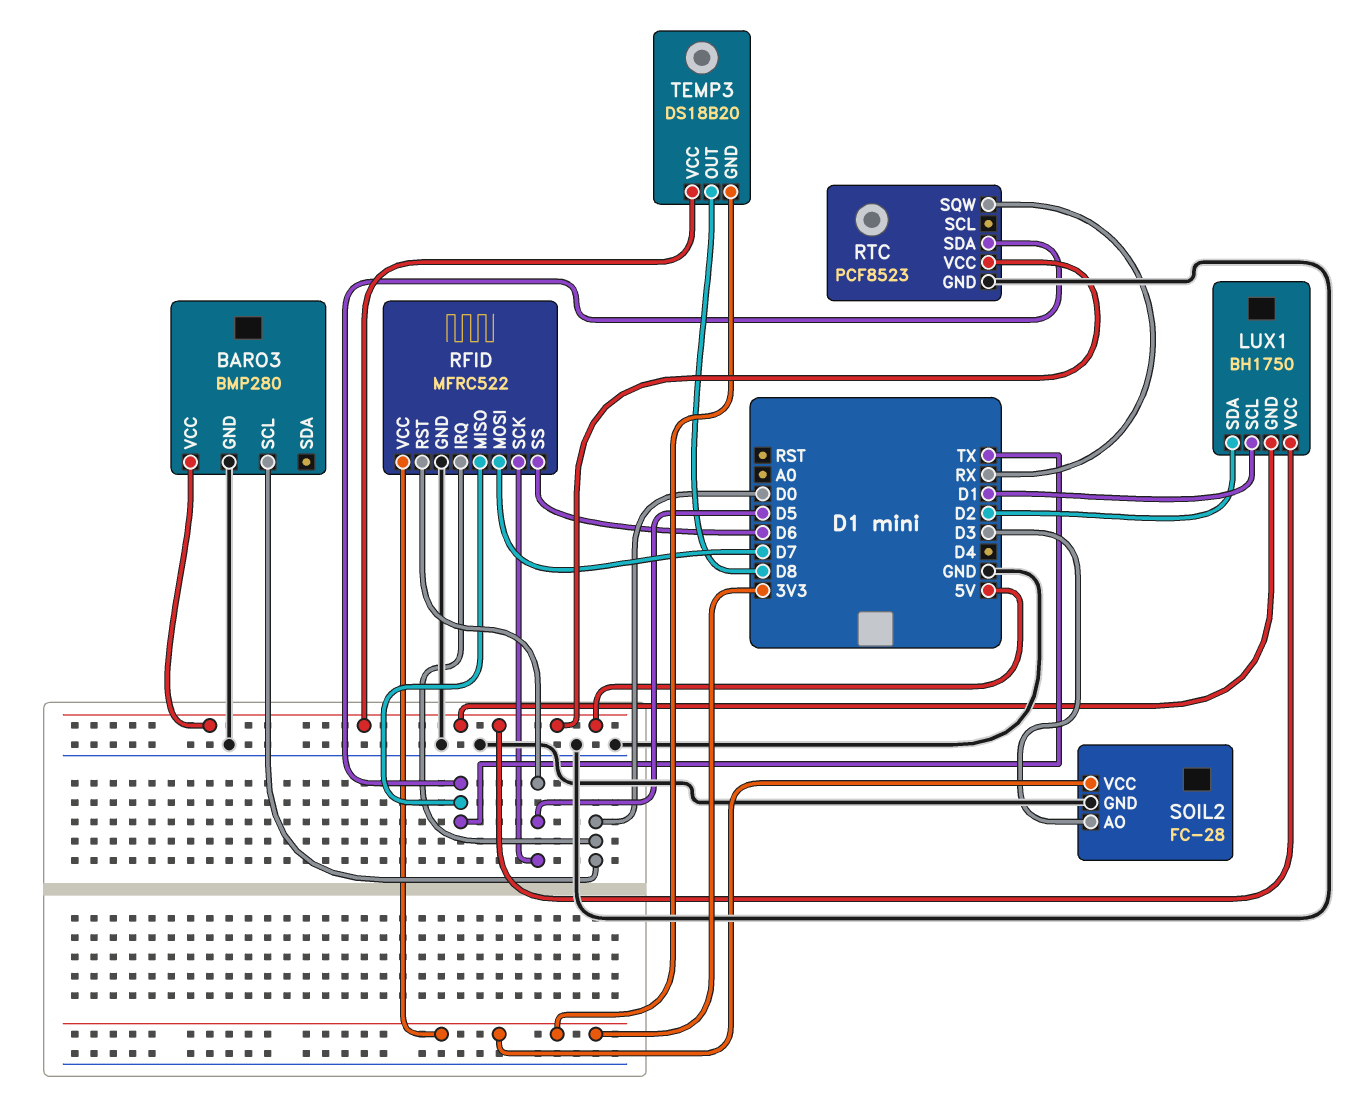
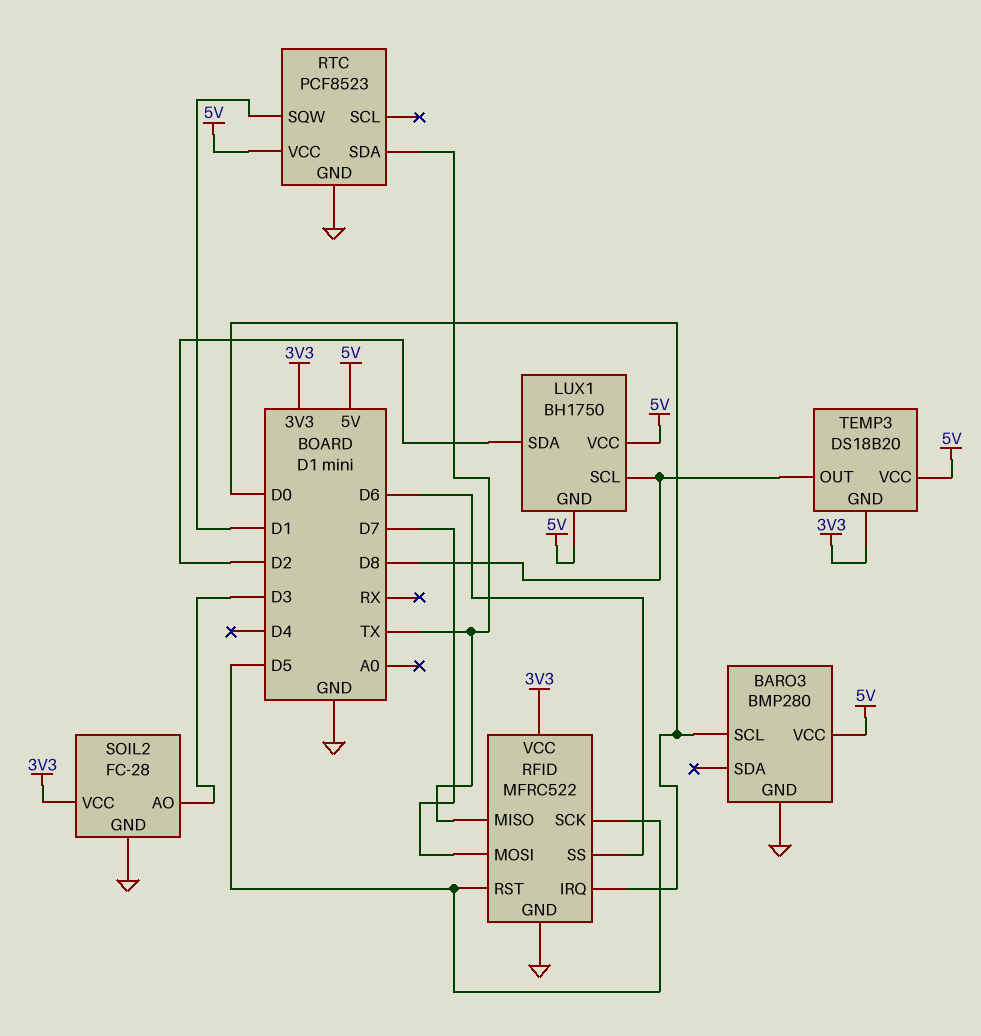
LUX1 pin SCL: D1 -> D8
RTC pin SQW: RX -> D1

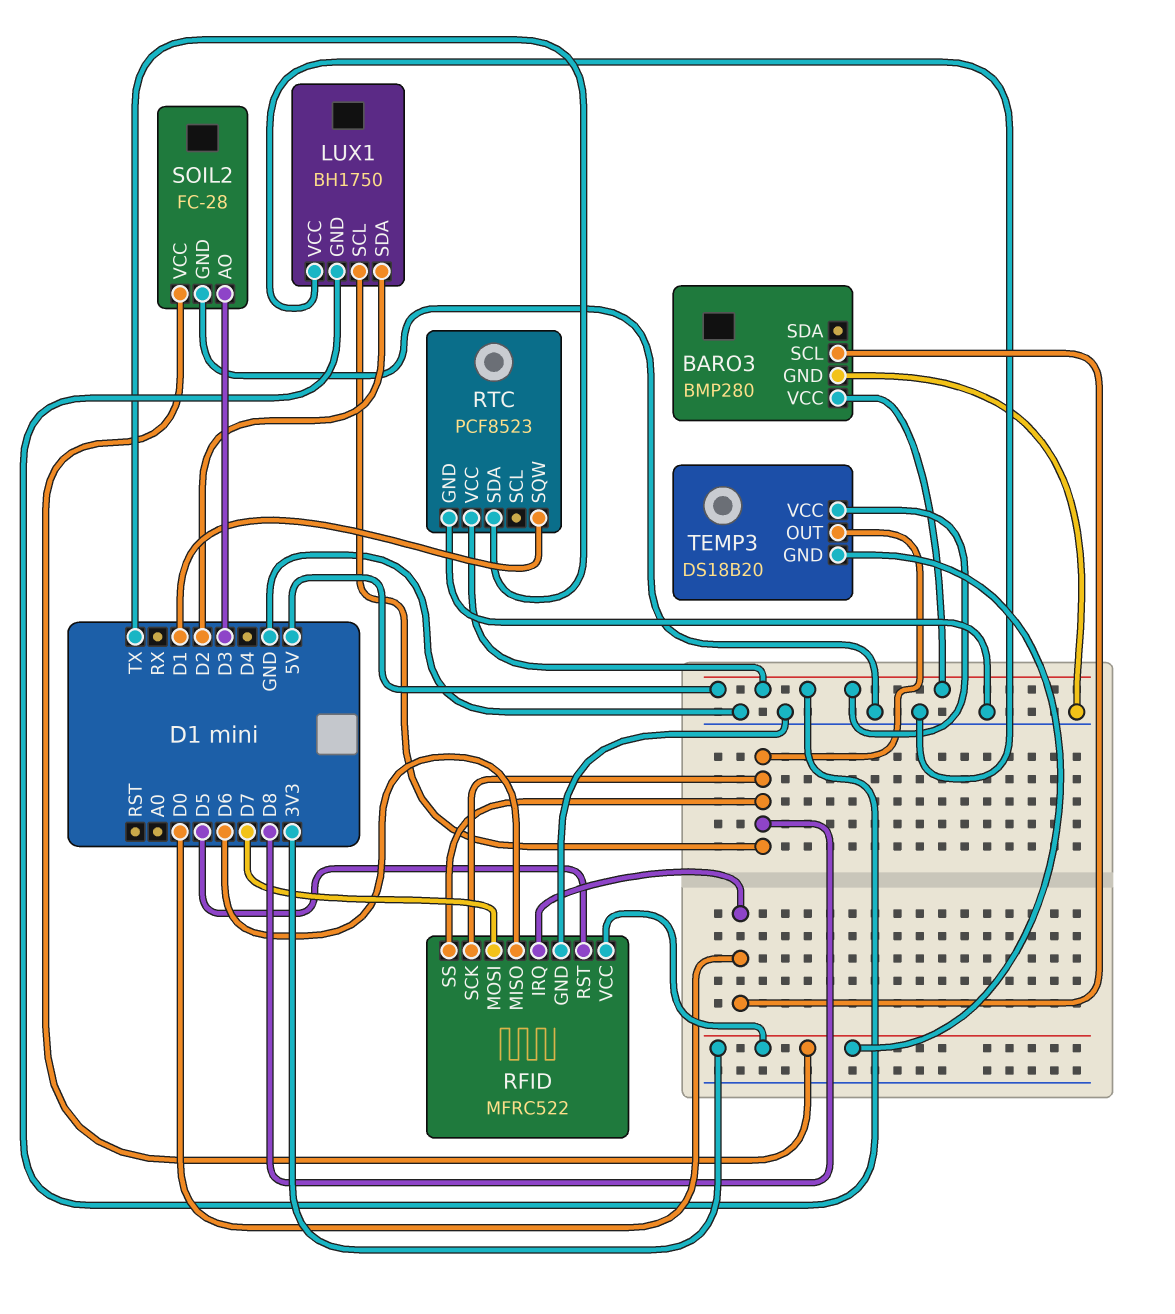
LUX1 pin VCC: 5V -> GND
RFID pin MISO: TX -> D6
RFID pin SCK: D5 -> D8
RFID pin SS: D6 -> D8

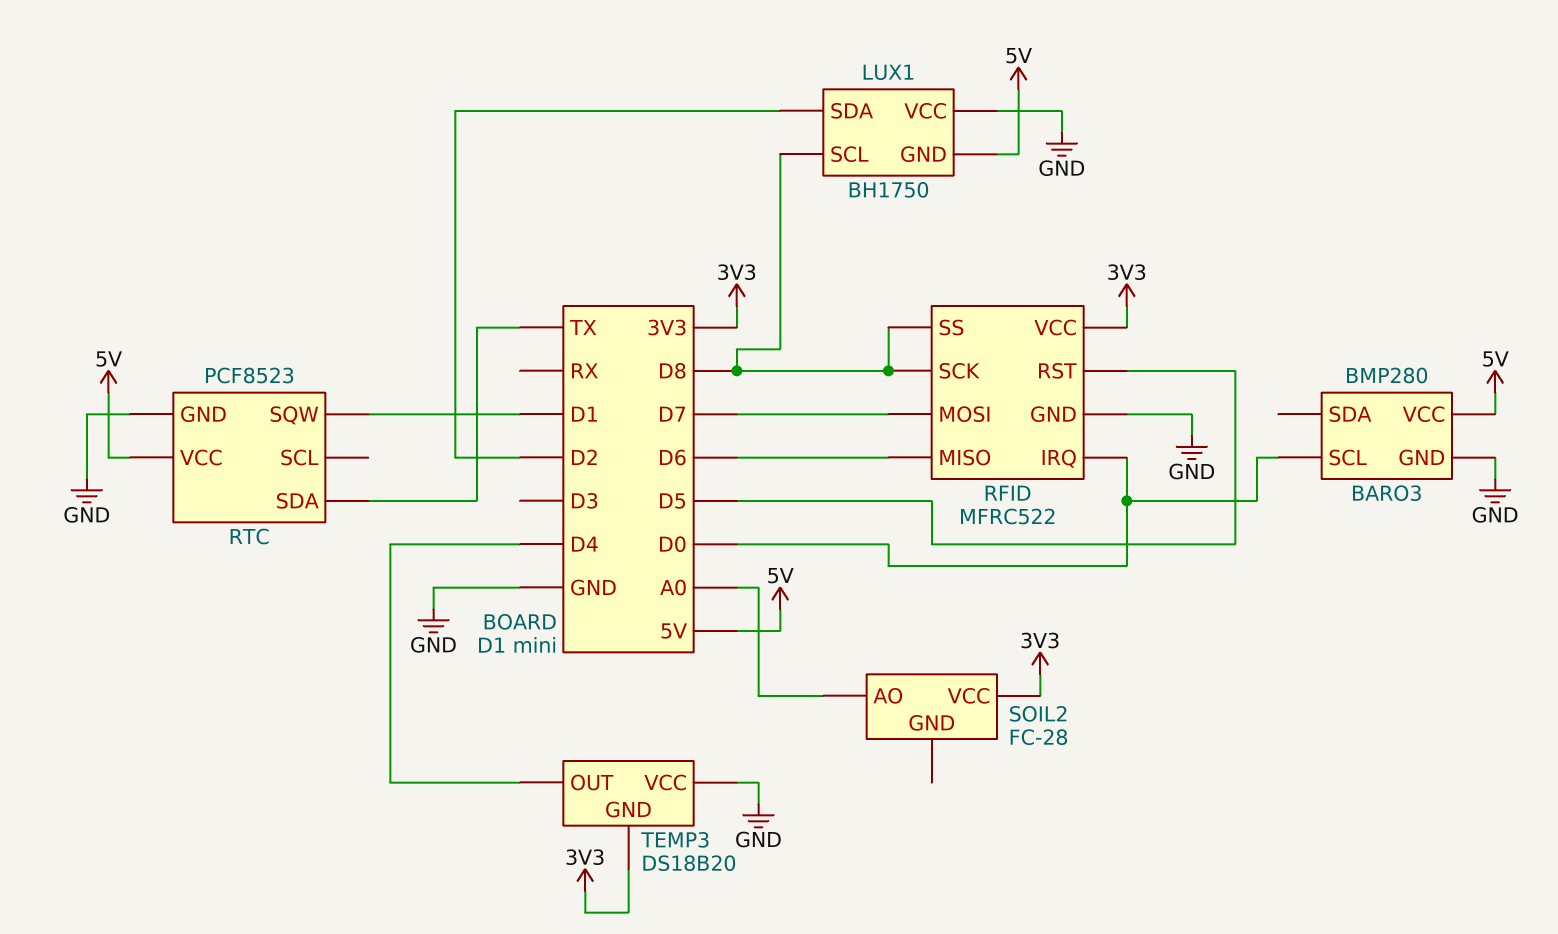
SOIL2 pin AO: D3 -> A0
SOIL2 pin GND: GND -> none
TEMP3 pin OUT: D8 -> D4
TEMP3 pin VCC: 5V -> GND

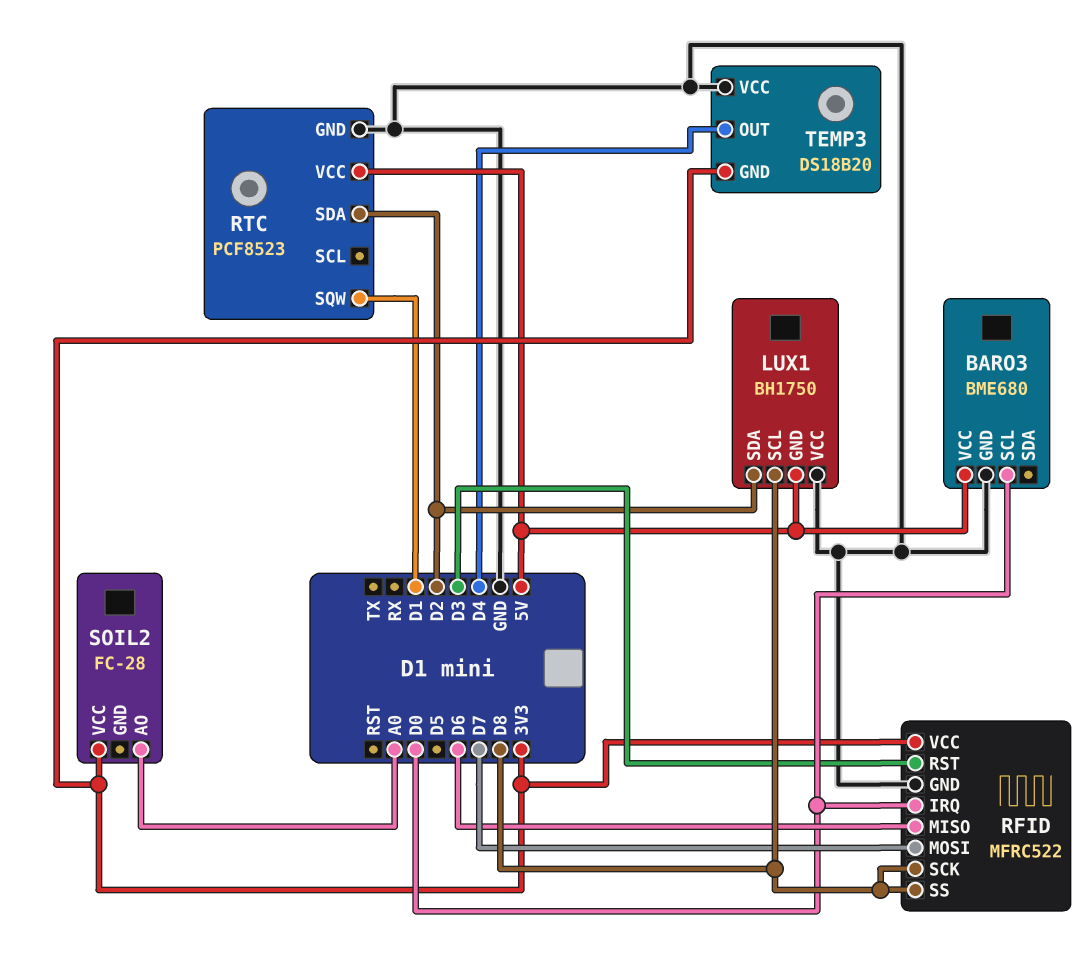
BARO3: BMP280 -> BME680
RFID pin RST: D5 -> D3
RTC pin SDA: TX -> D2

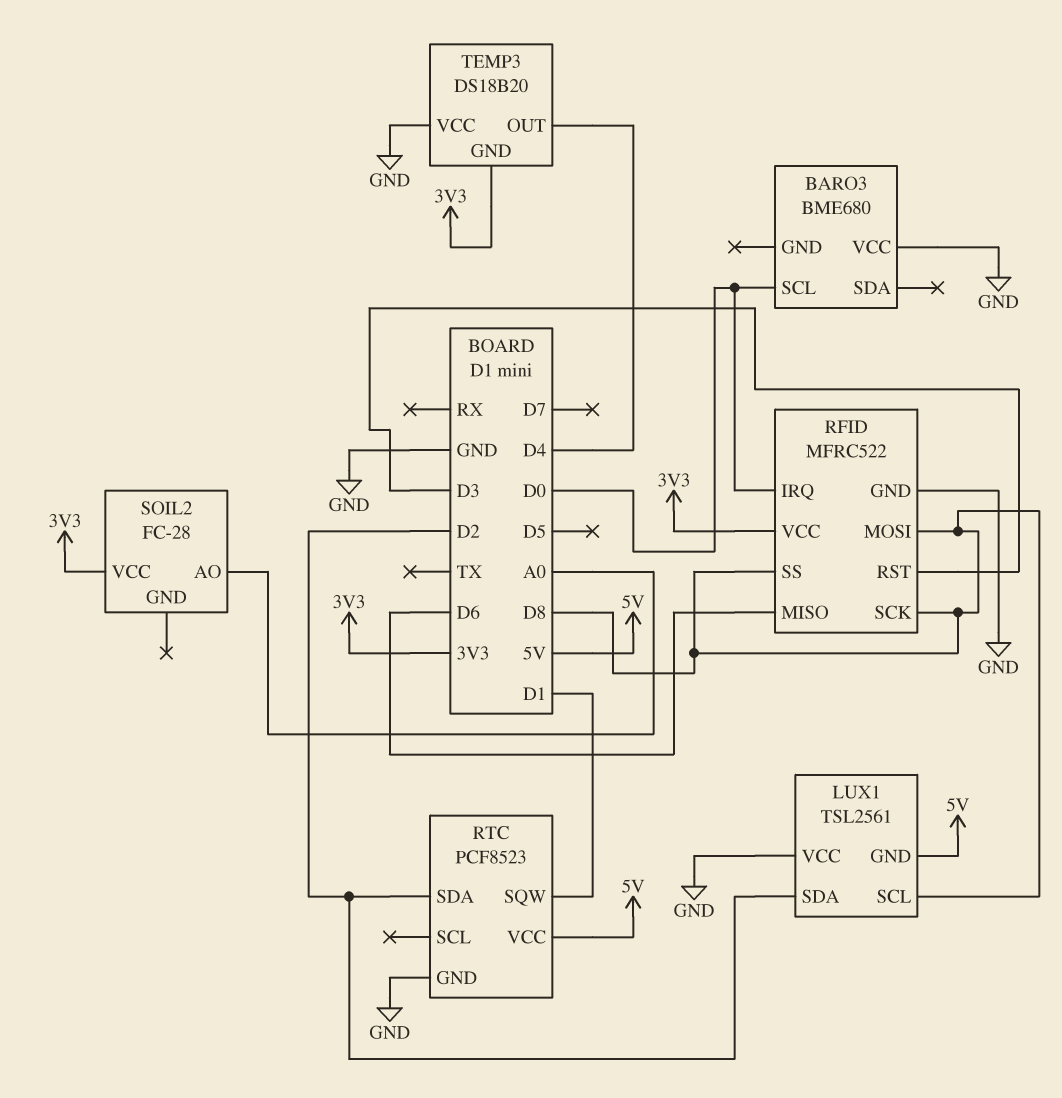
BARO3 pin GND: GND -> none
BARO3 pin VCC: 5V -> GND
LUX1: BH1750 -> TSL2561
RFID pin MOSI: D7 -> D8

